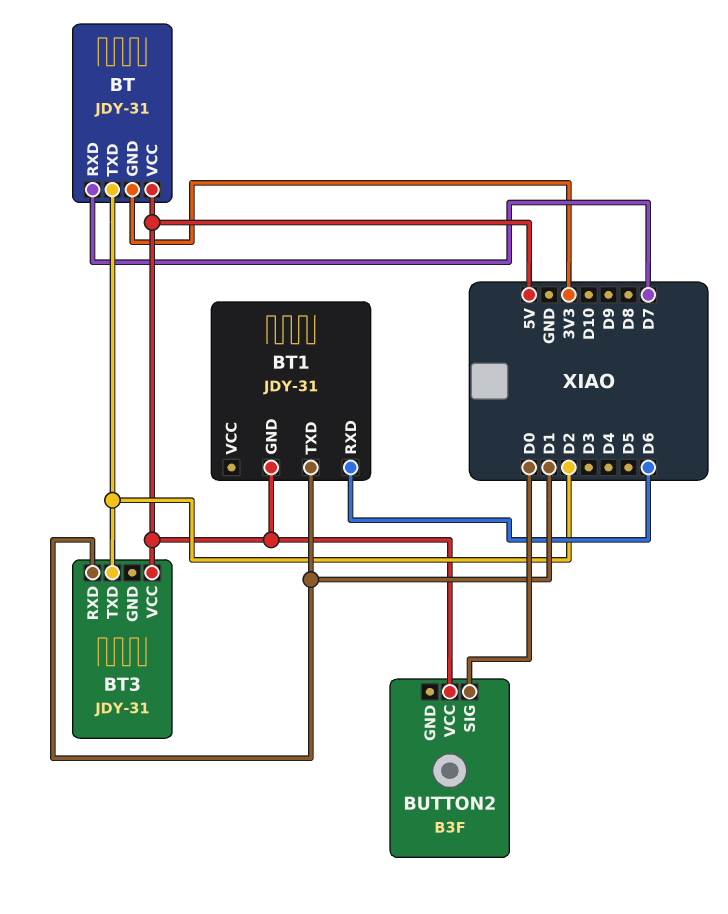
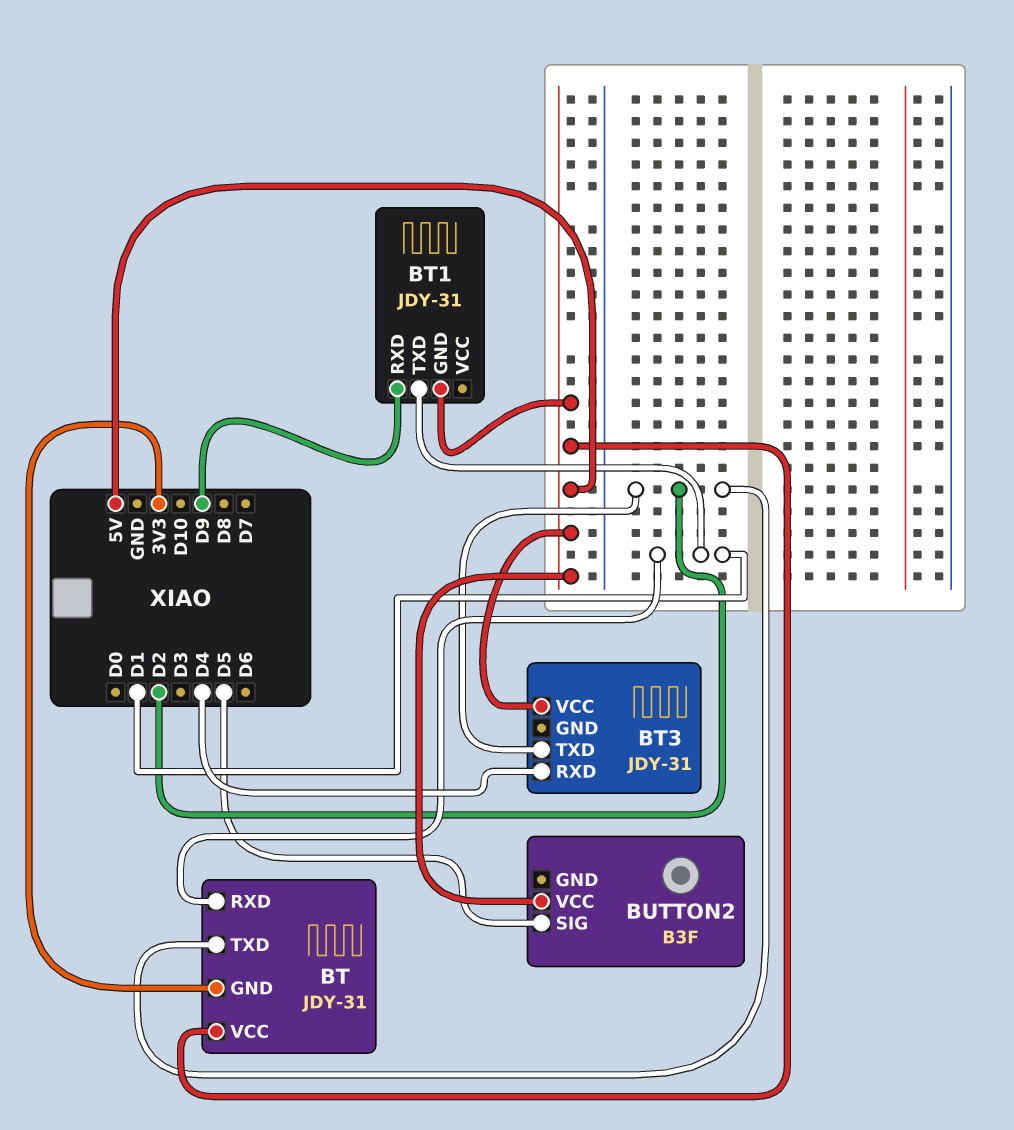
BT pin RXD: D7 -> D1
BT1 pin RXD: D6 -> D9
BT3 pin RXD: D1 -> D4
BUTTON2 pin SIG: D0 -> D5

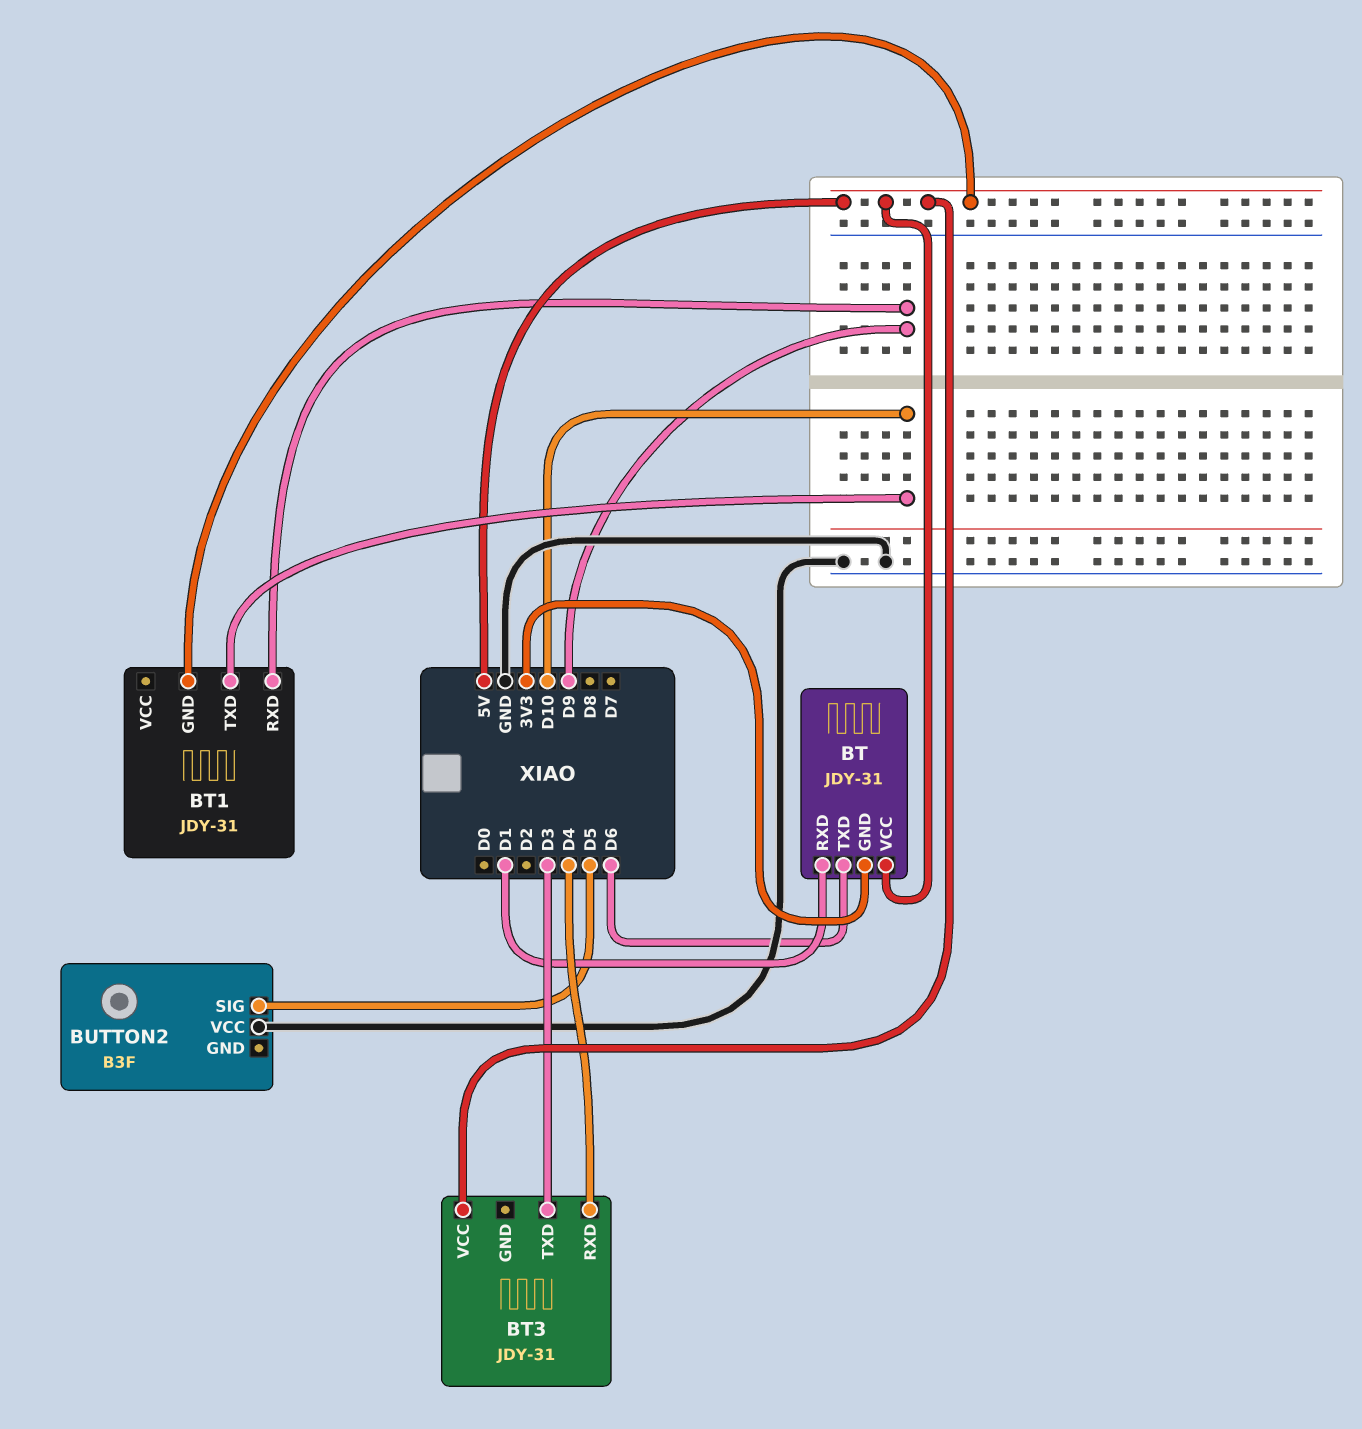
BT pin TXD: D2 -> D6
BT1 pin TXD: D1 -> D10
BT3 pin TXD: D2 -> D3
BUTTON2 pin VCC: 5V -> GND

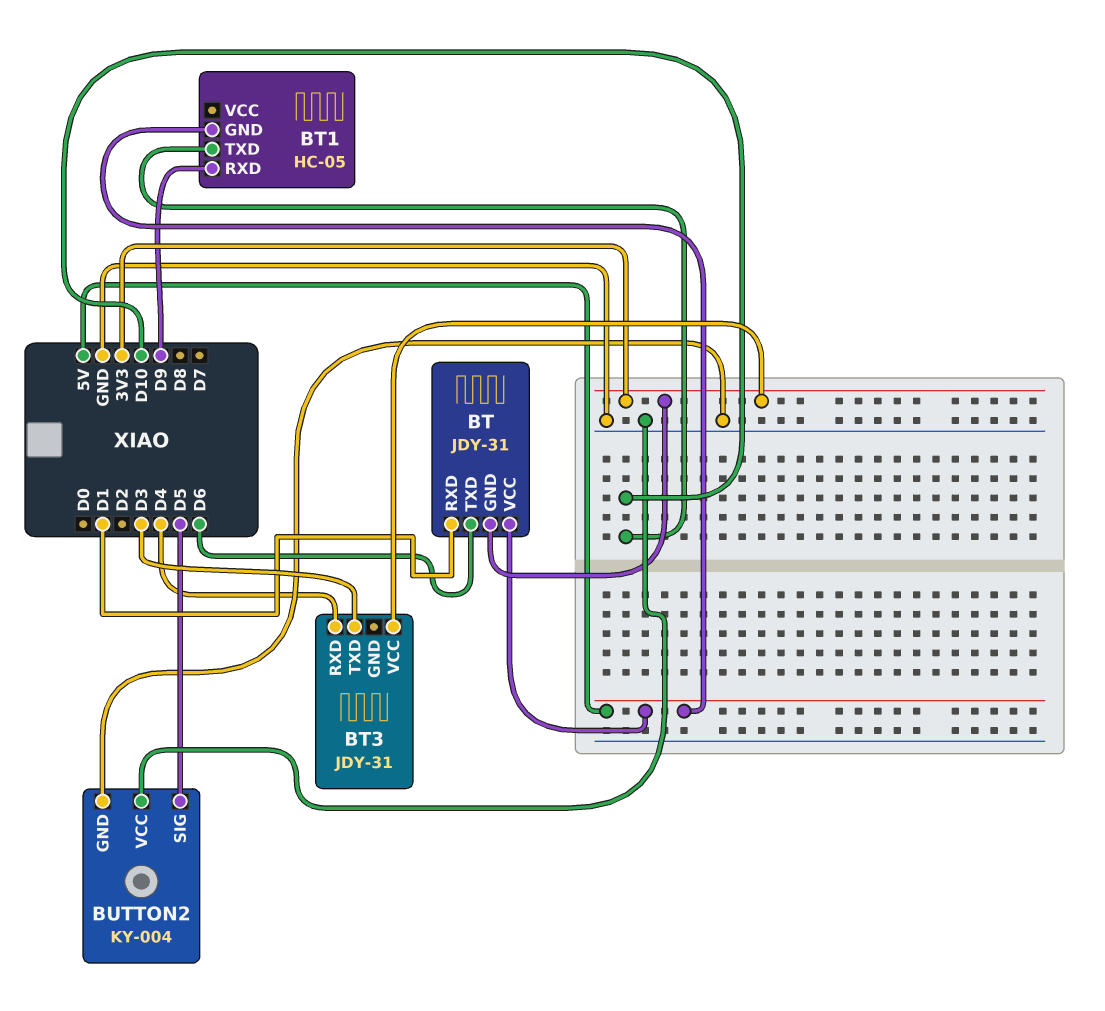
BT1: JDY-31 -> HC-05
BT3 pin VCC: 5V -> 3V3
BUTTON2: B3F -> KY-004
BUTTON2 pin GND: none -> GND

